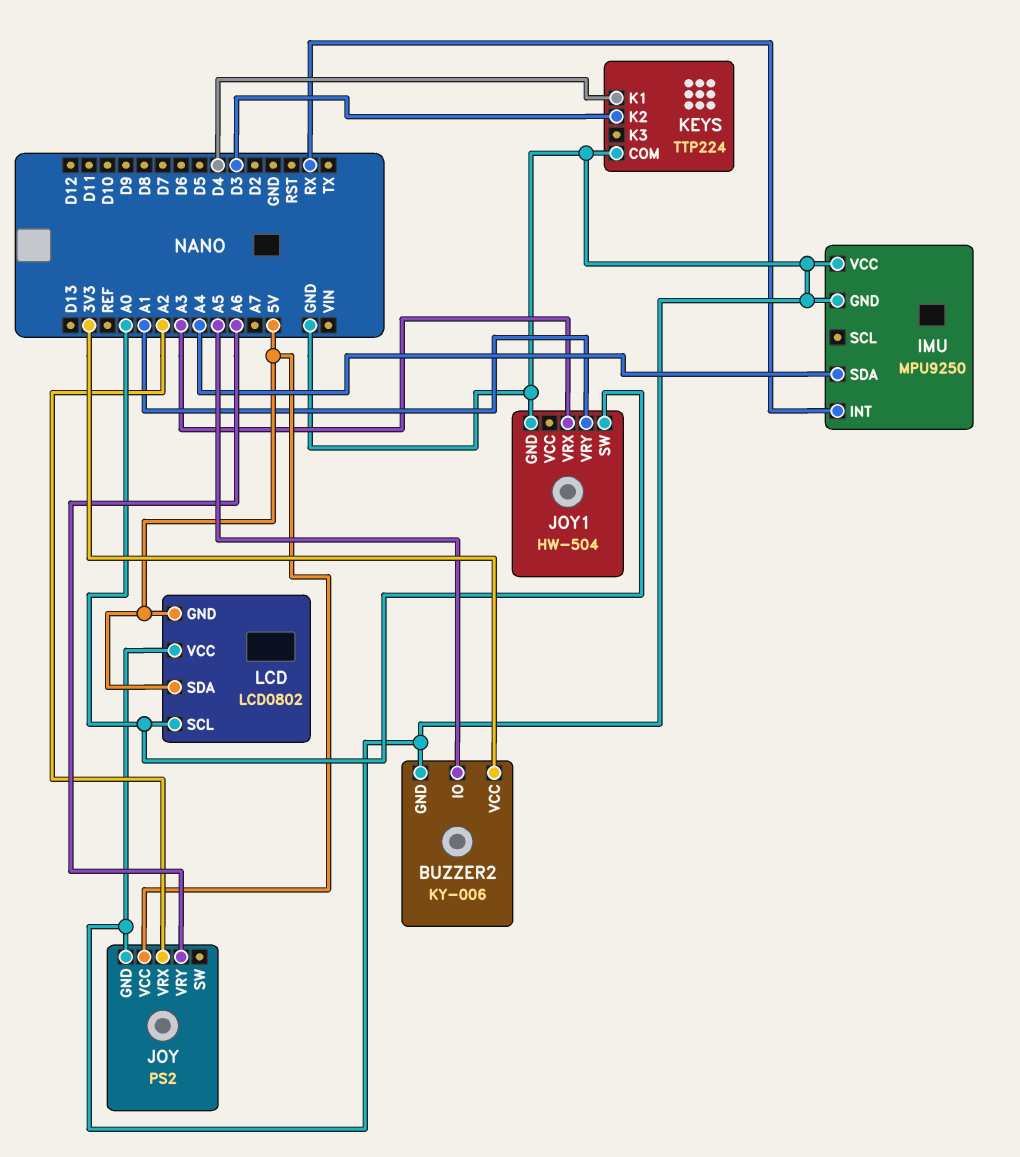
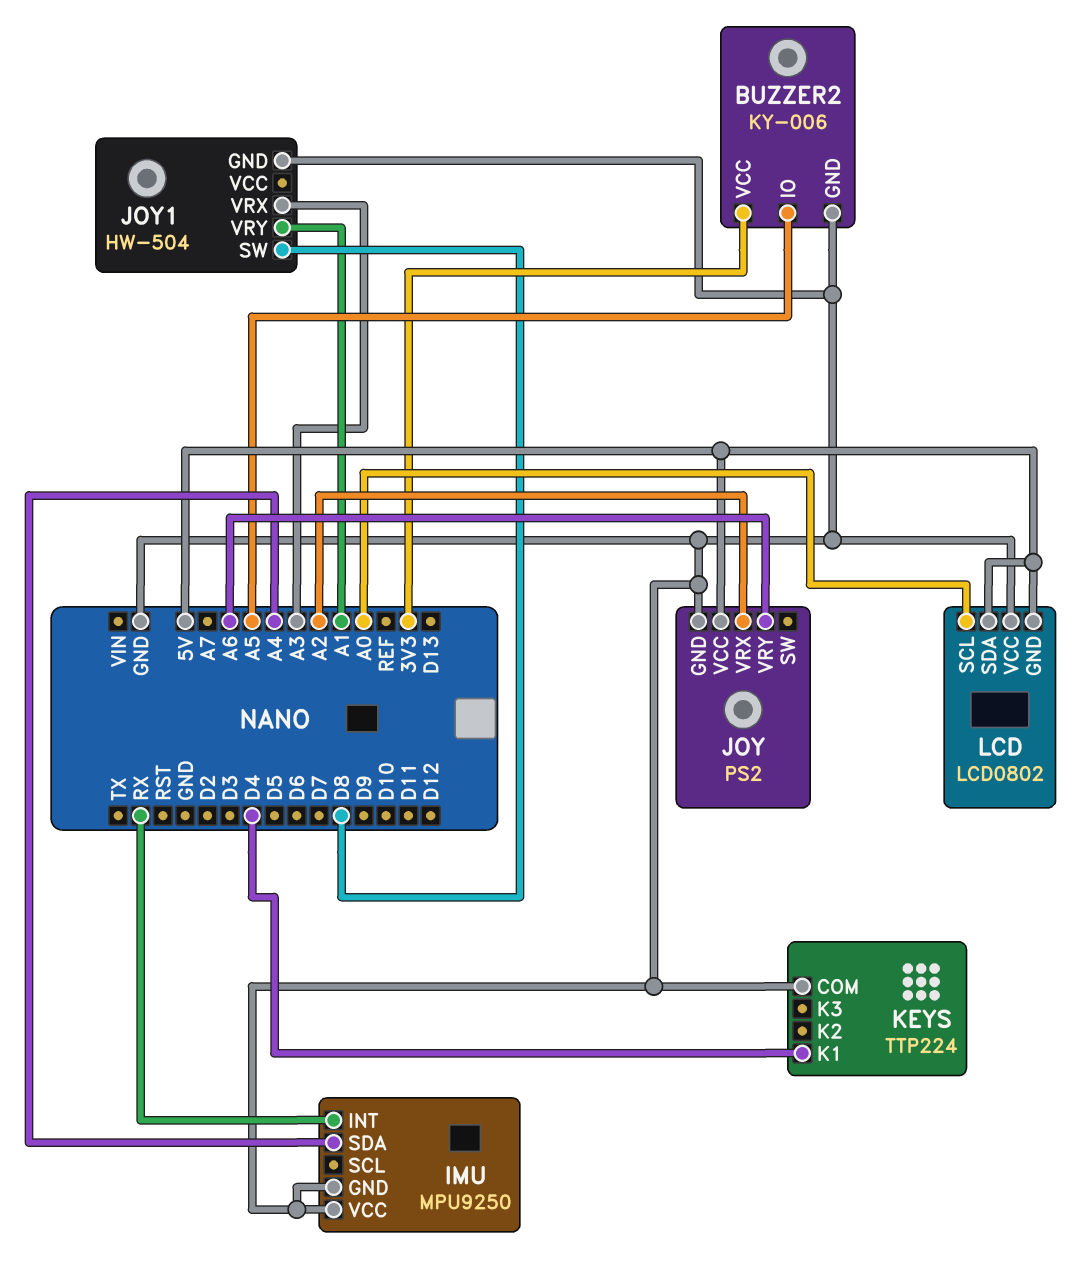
JOY1 pin SW: A0 -> D8
KEYS pin K2: D3 -> none

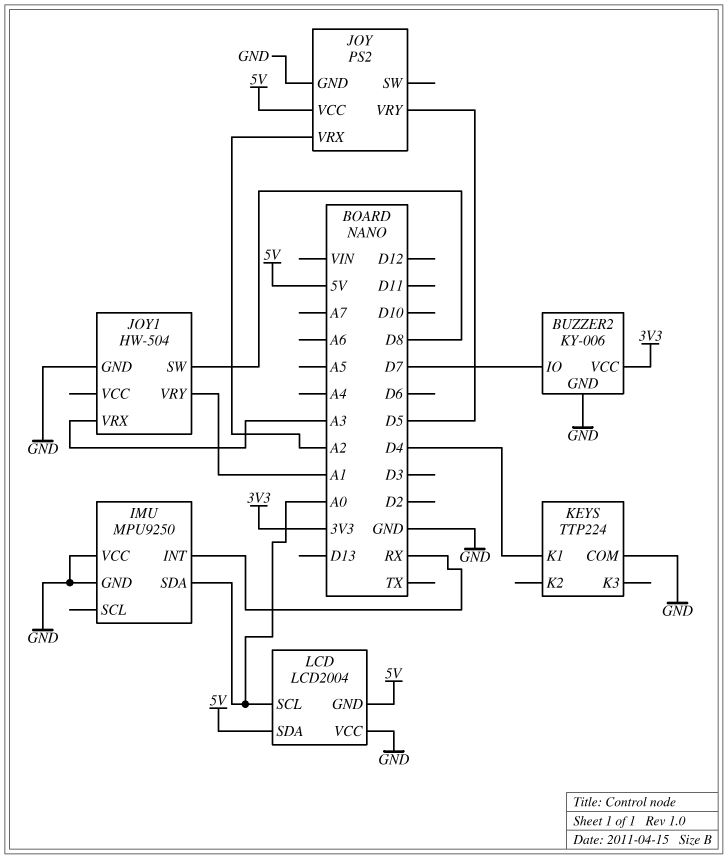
BUZZER2 pin IO: A5 -> D7
IMU pin SDA: A4 -> A0
JOY pin VRY: A6 -> D5
LCD: LCD0802 -> LCD2004

